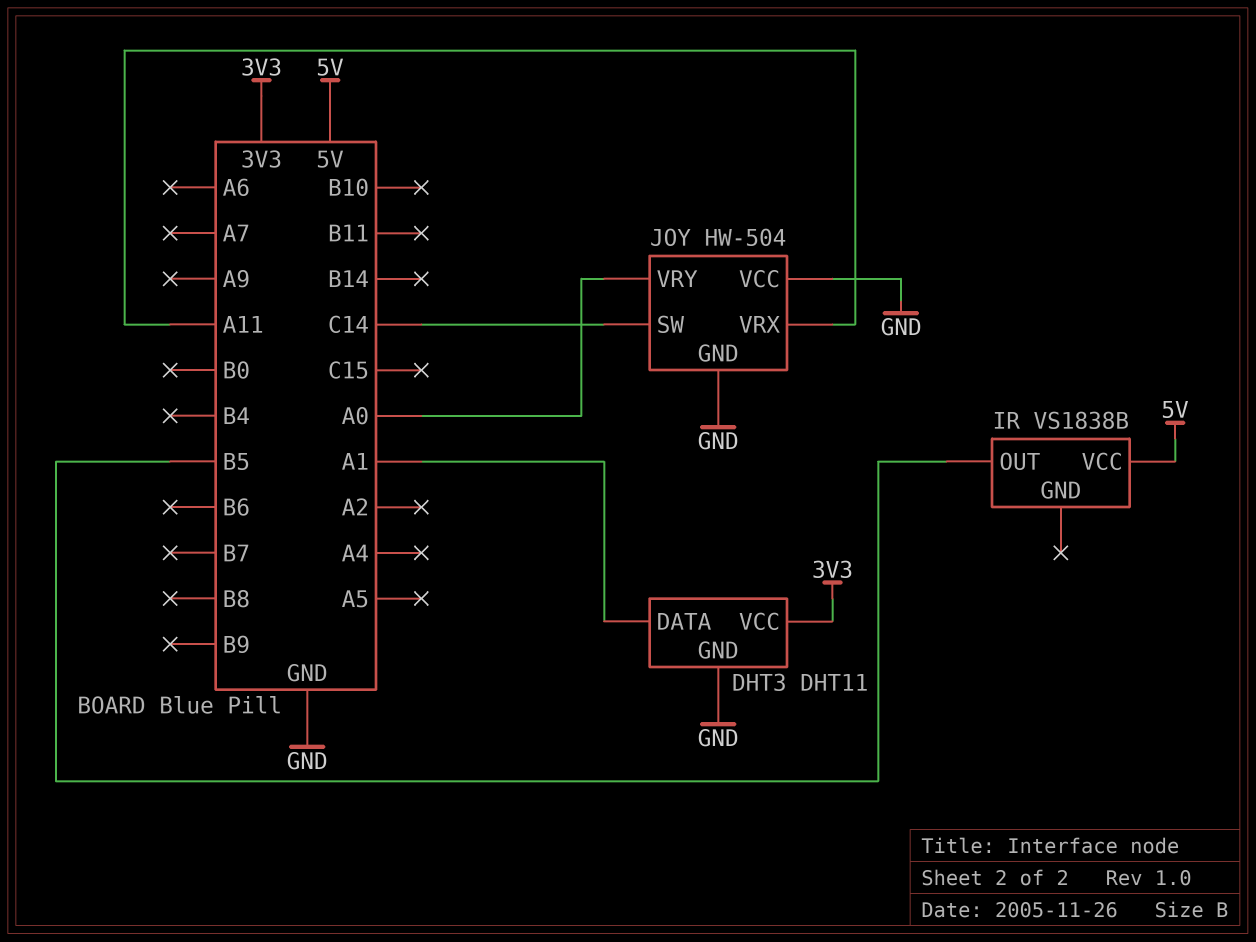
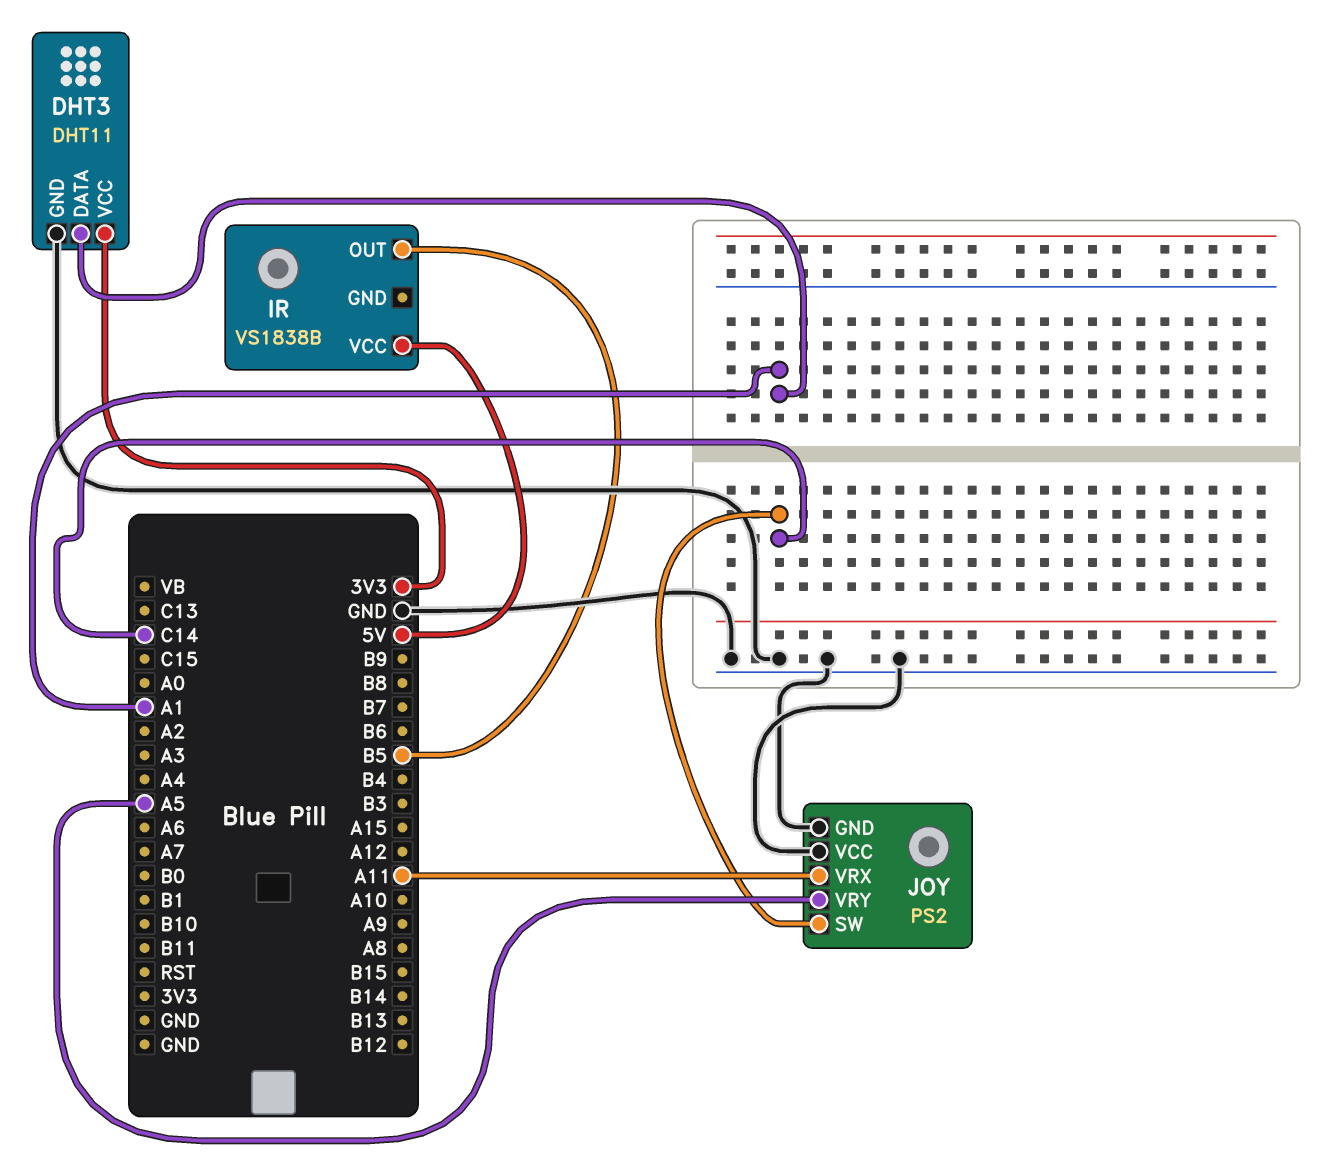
JOY: HW-504 -> PS2
JOY pin VRY: A0 -> A5

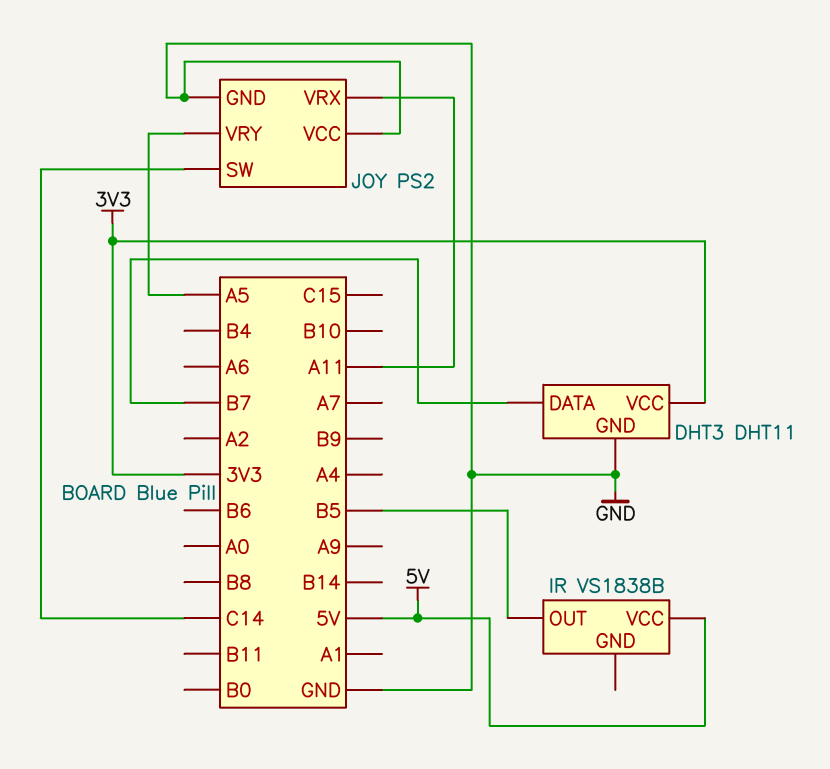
DHT3 pin DATA: A1 -> B7

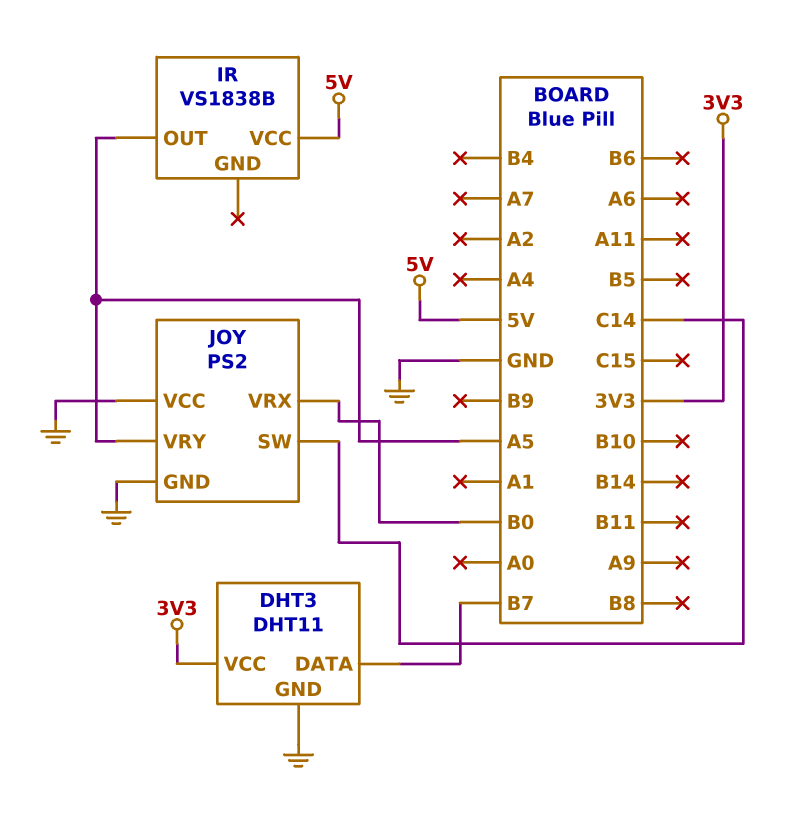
IR pin OUT: B5 -> A5
JOY pin VRX: A11 -> B0

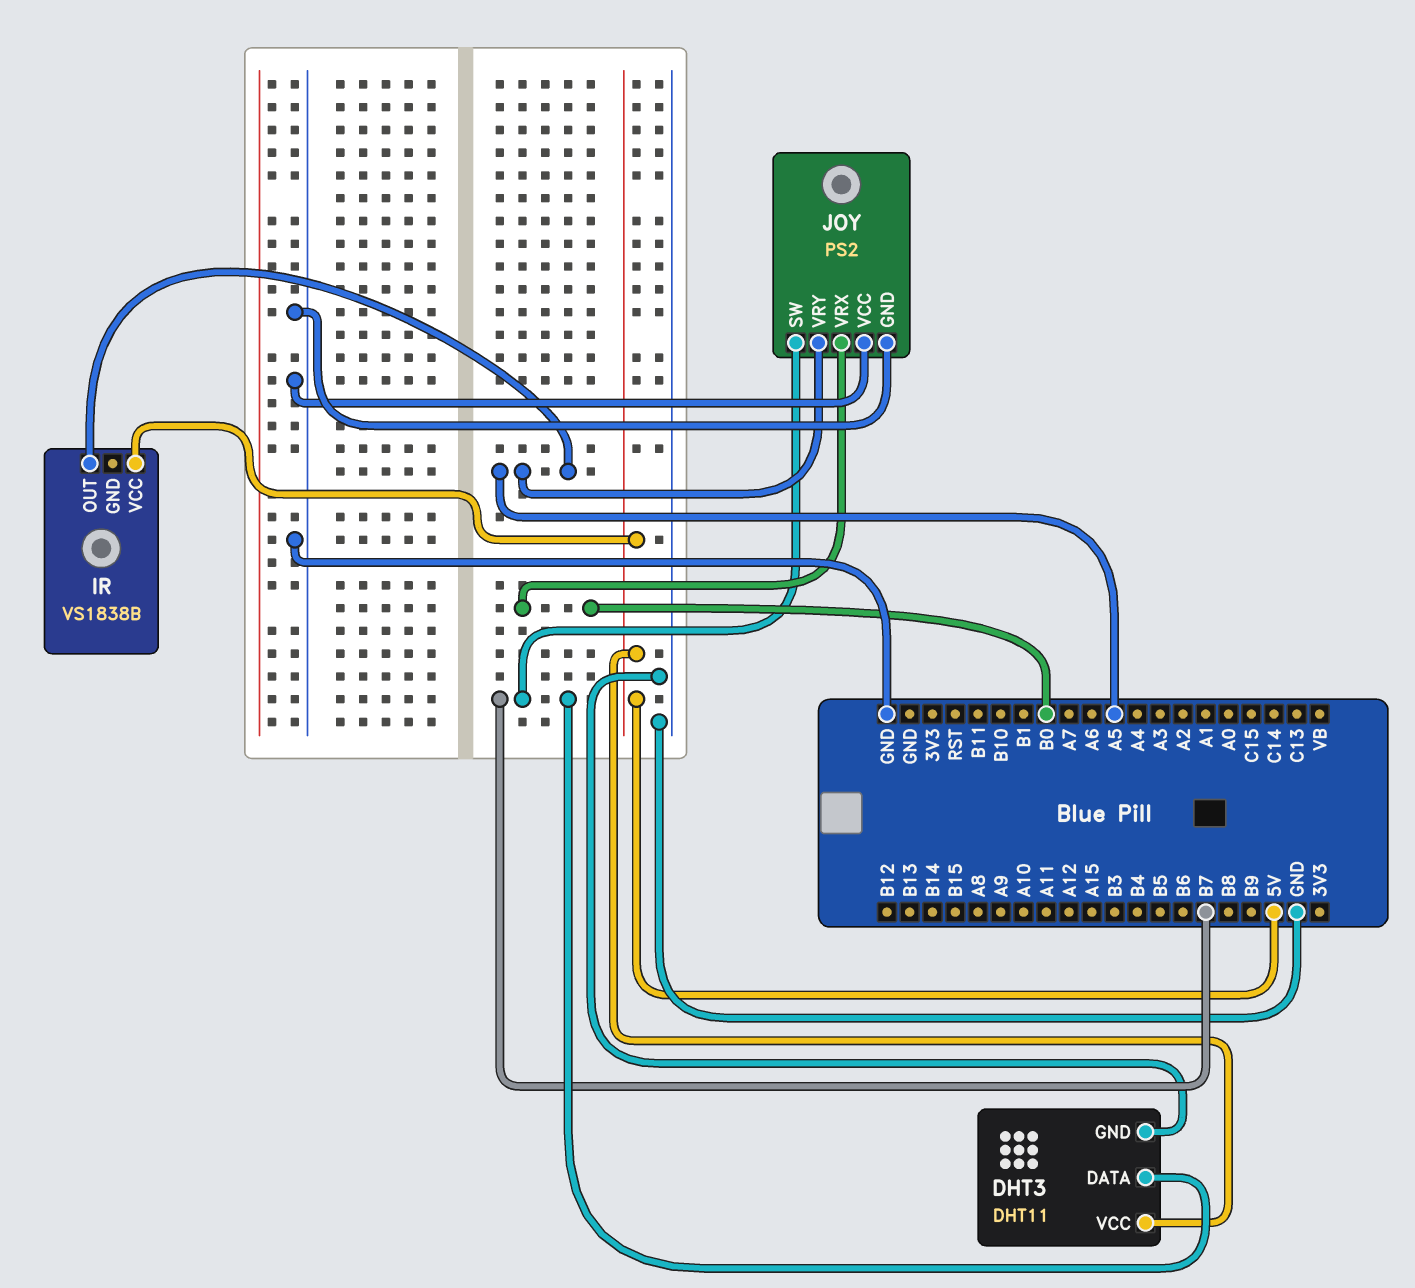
DHT3 pin VCC: 3V3 -> 5V
JOY pin SW: C14 -> B7

